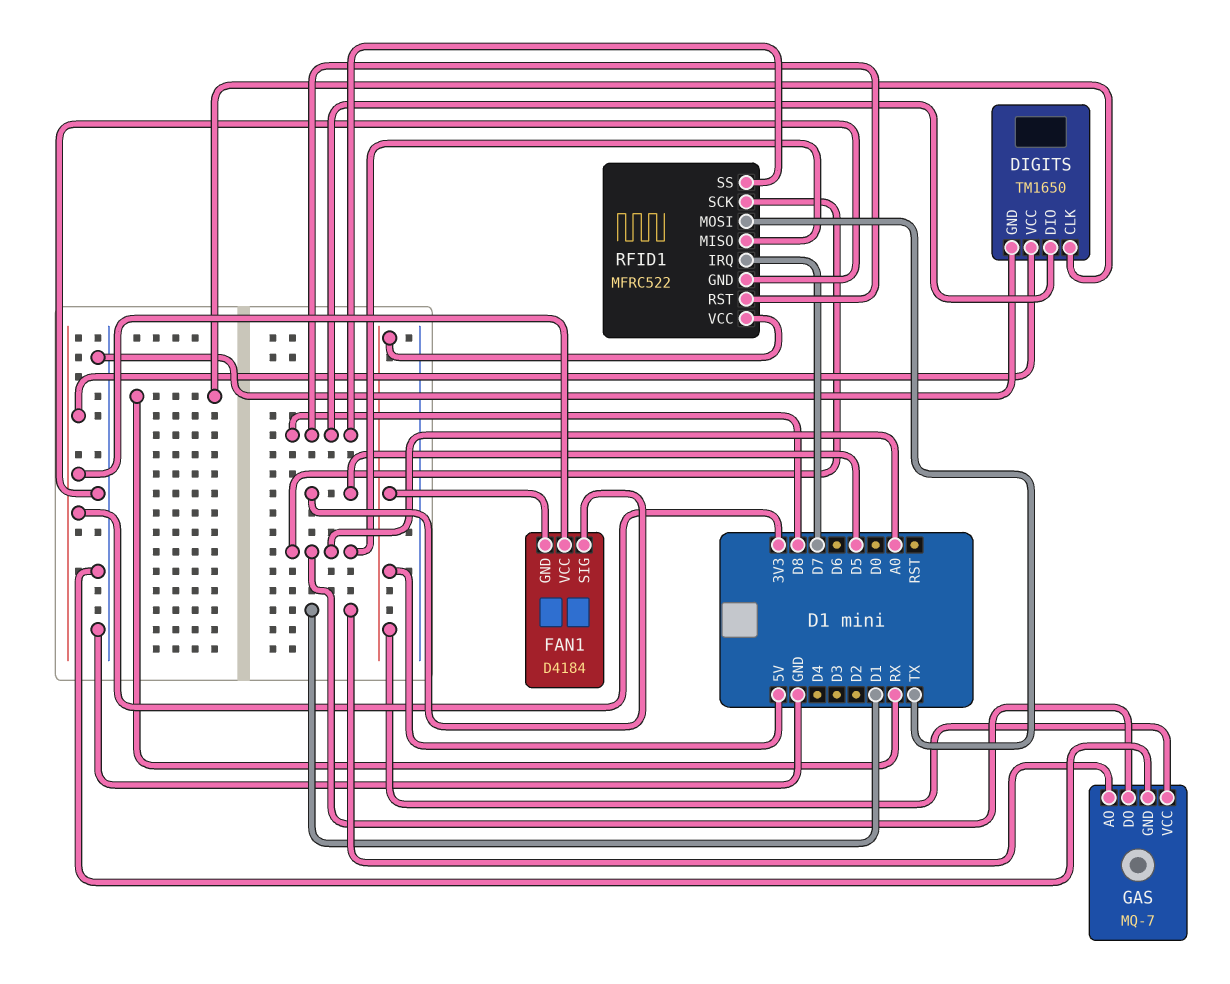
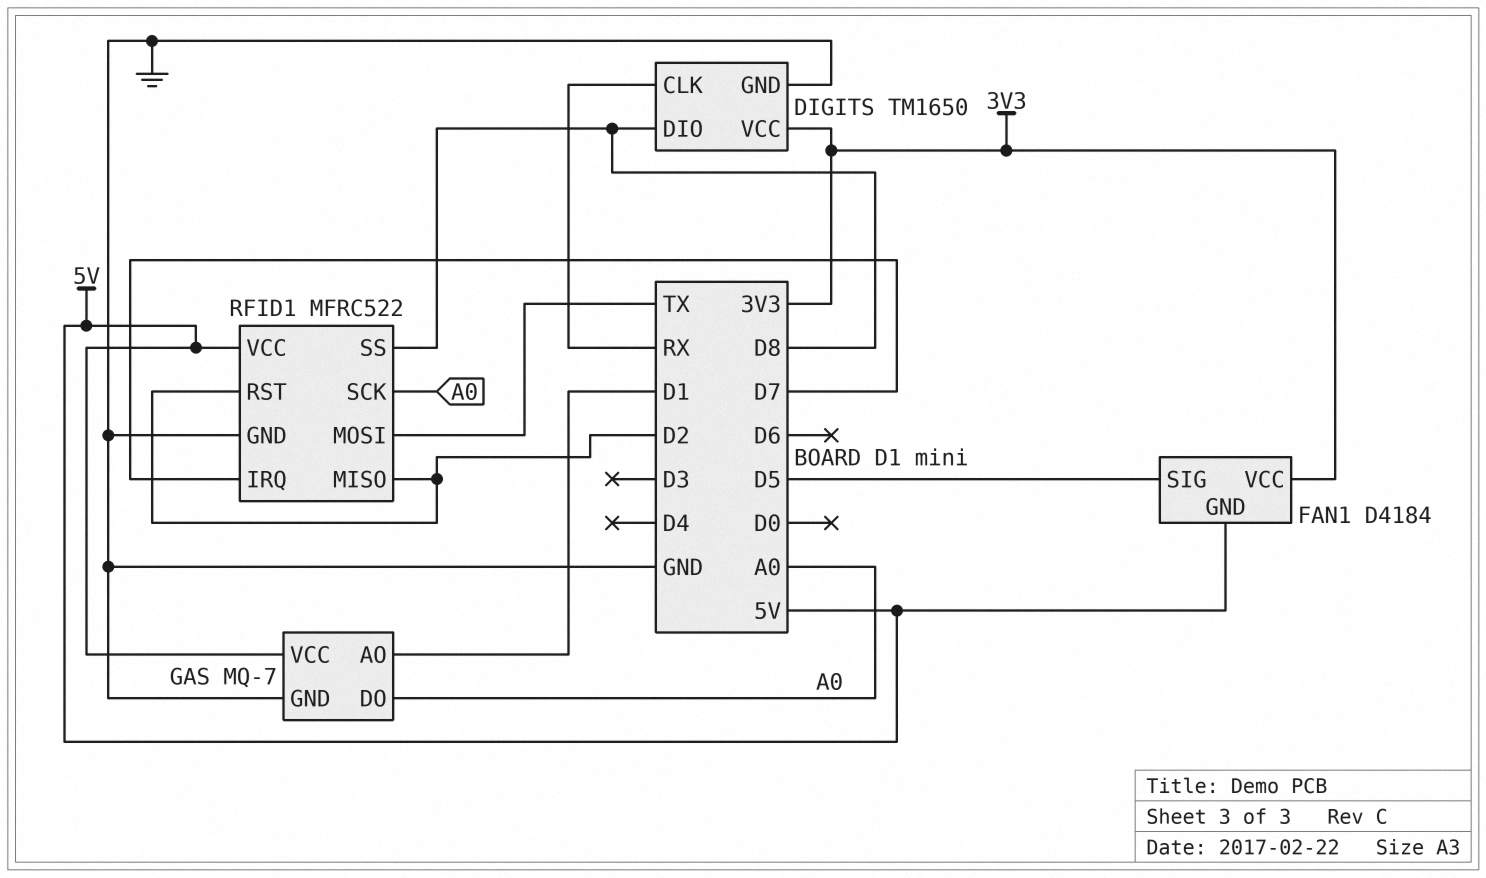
RFID1 pin MISO: A0 -> D2
RFID1 pin RST: D8 -> D2

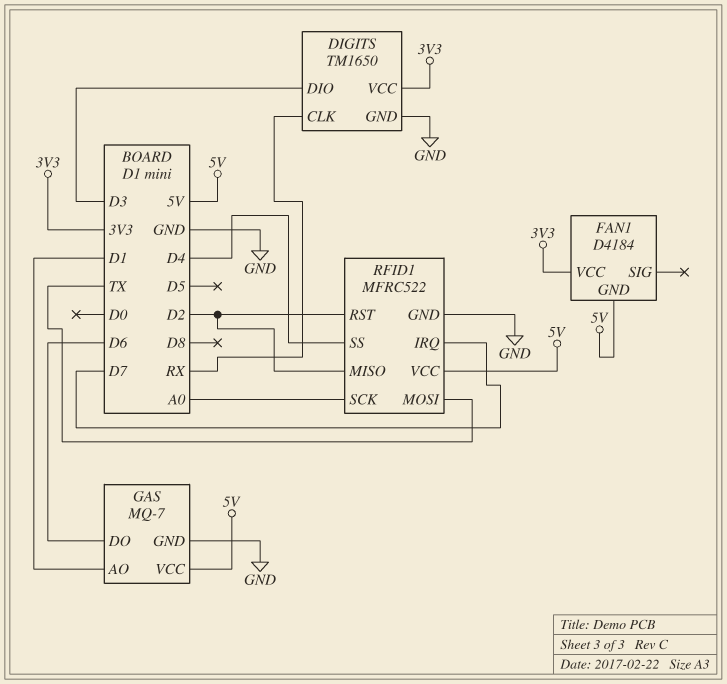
DIGITS pin DIO: D8 -> D3
FAN1 pin SIG: D5 -> none
GAS pin DO: A0 -> D6
RFID1 pin SS: D8 -> D4

